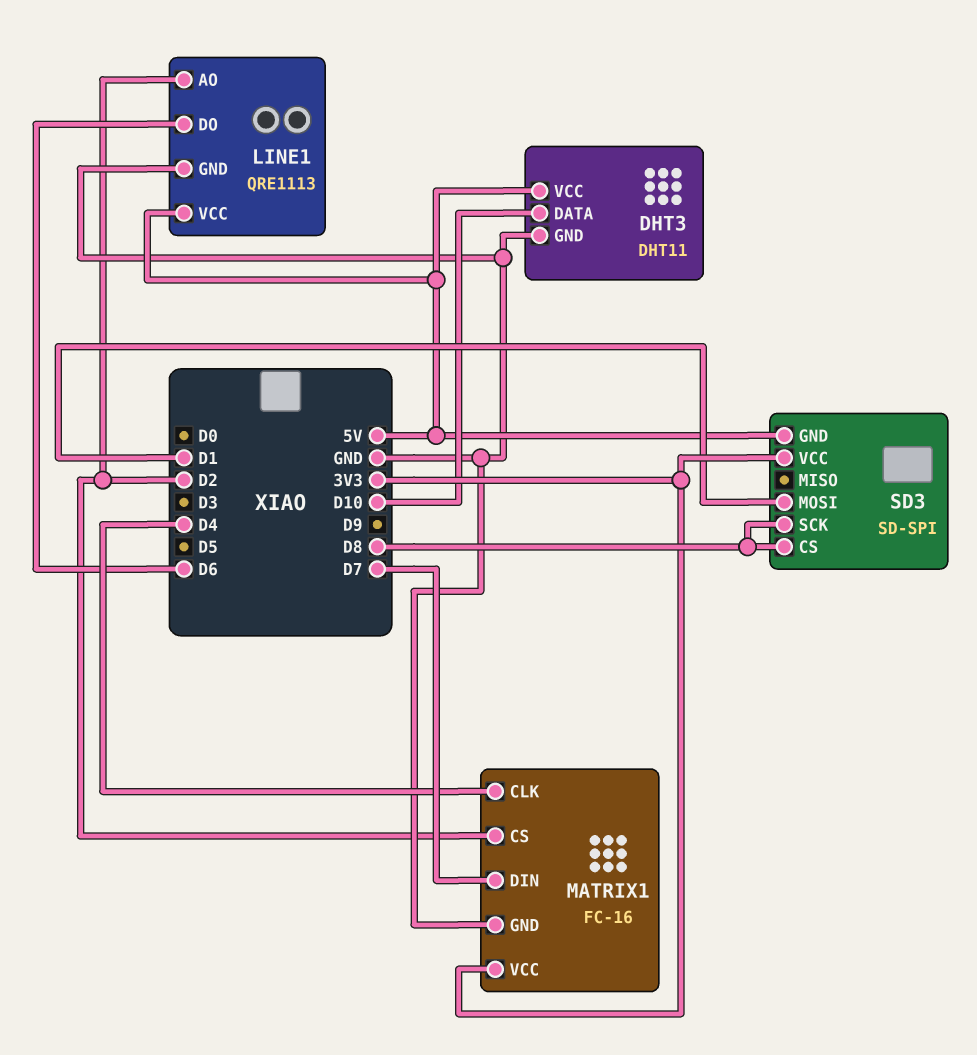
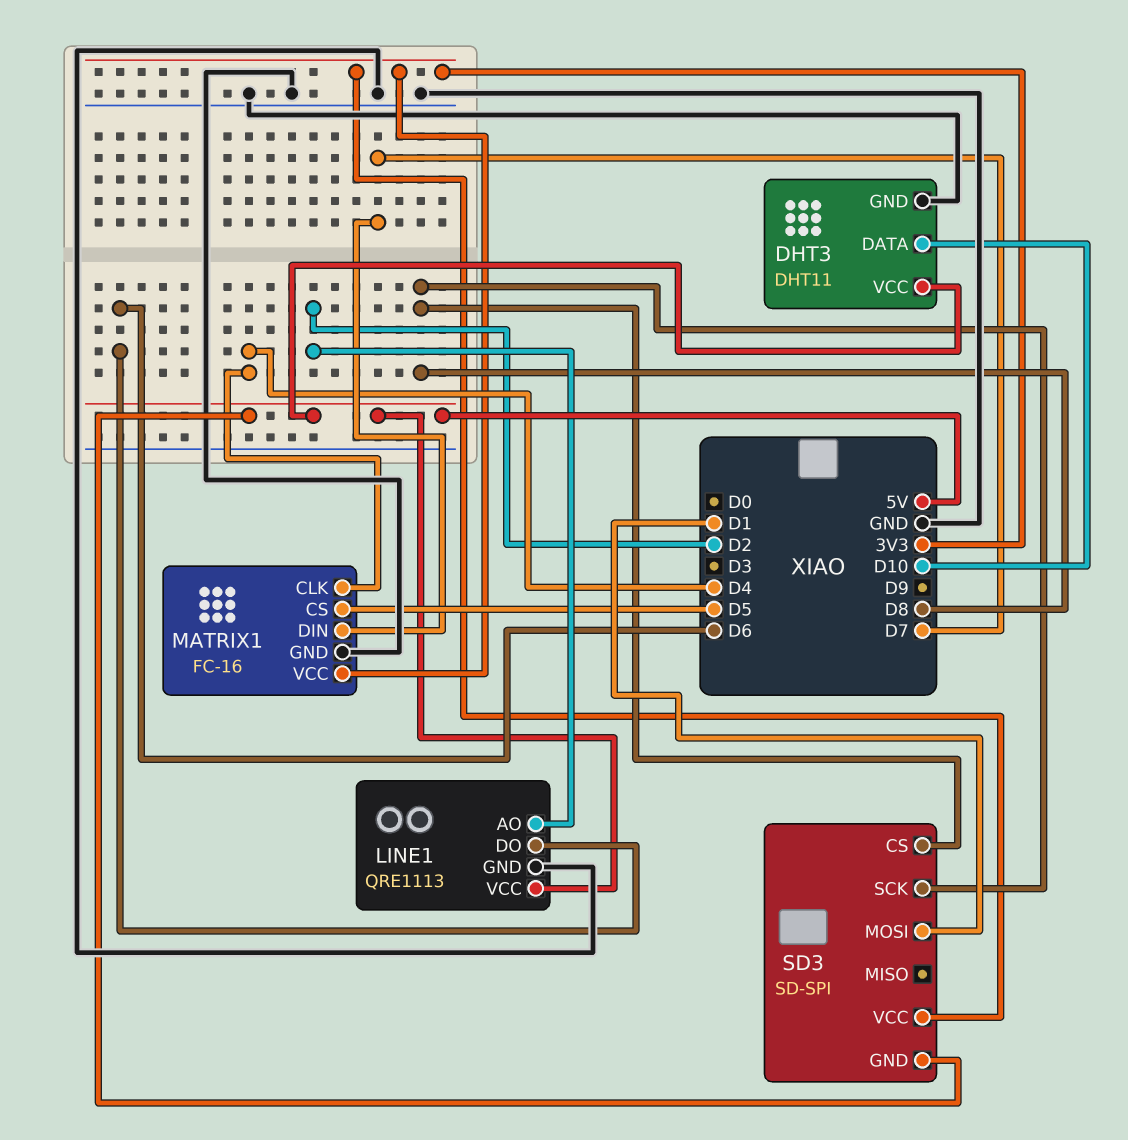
MATRIX1 pin CS: D2 -> D5

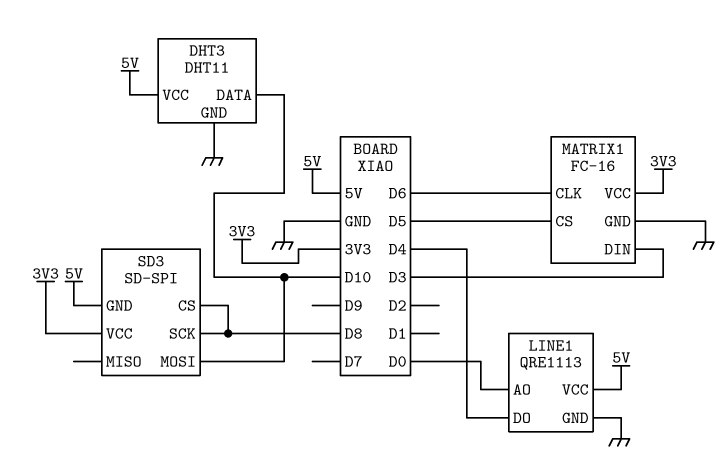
LINE1 pin AO: D2 -> D0
LINE1 pin DO: D6 -> D4
MATRIX1 pin CLK: D4 -> D6
MATRIX1 pin DIN: D7 -> D3
SD3 pin MOSI: D1 -> D10

